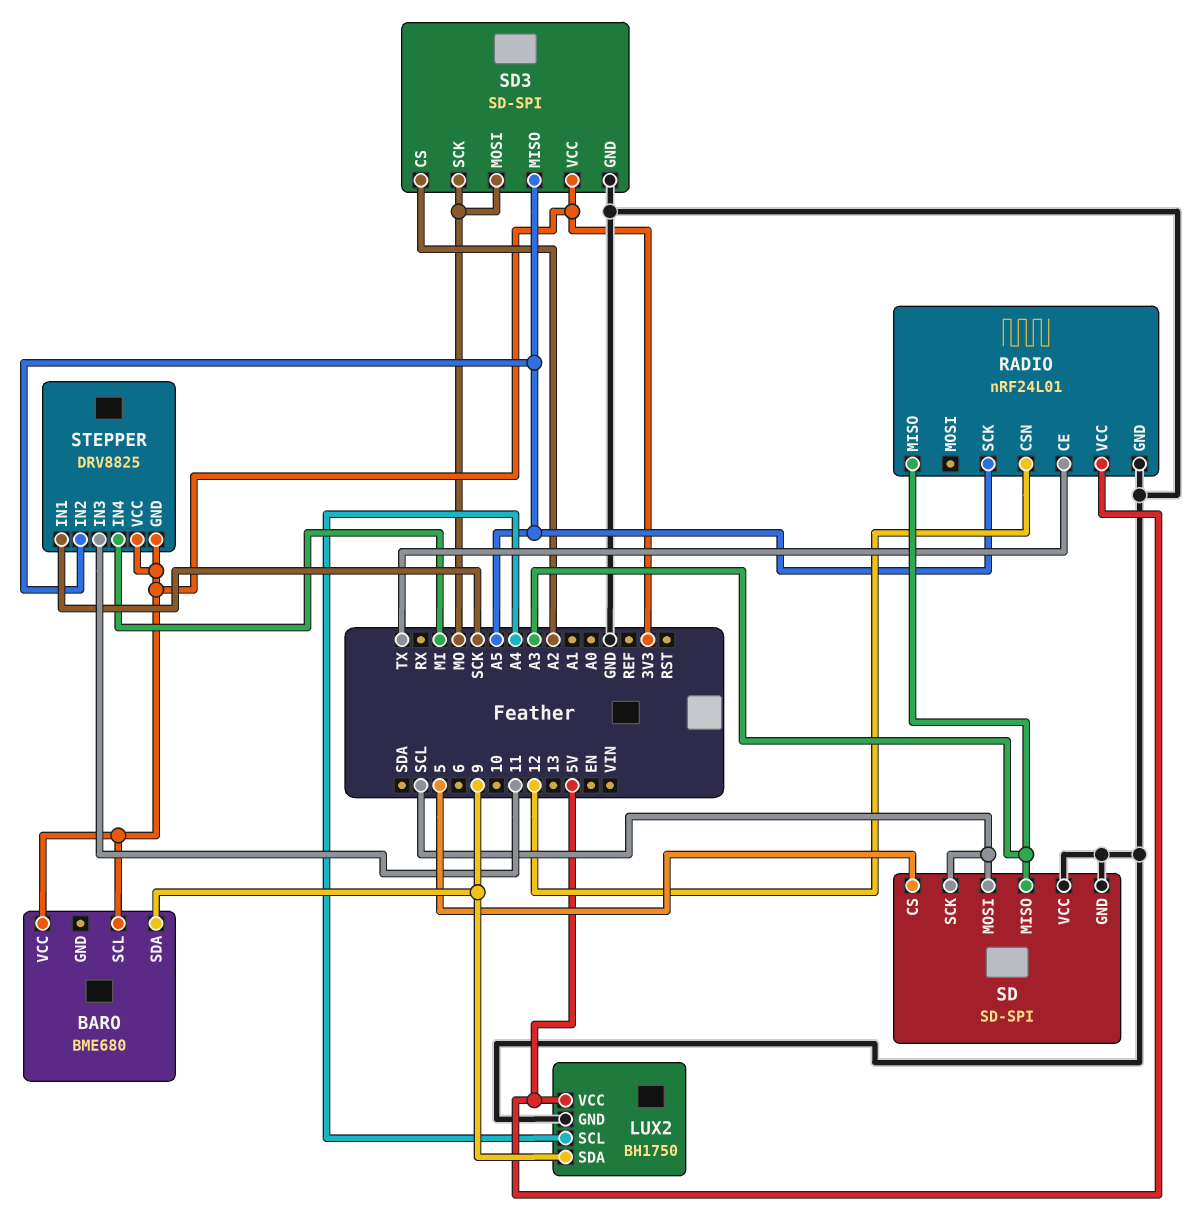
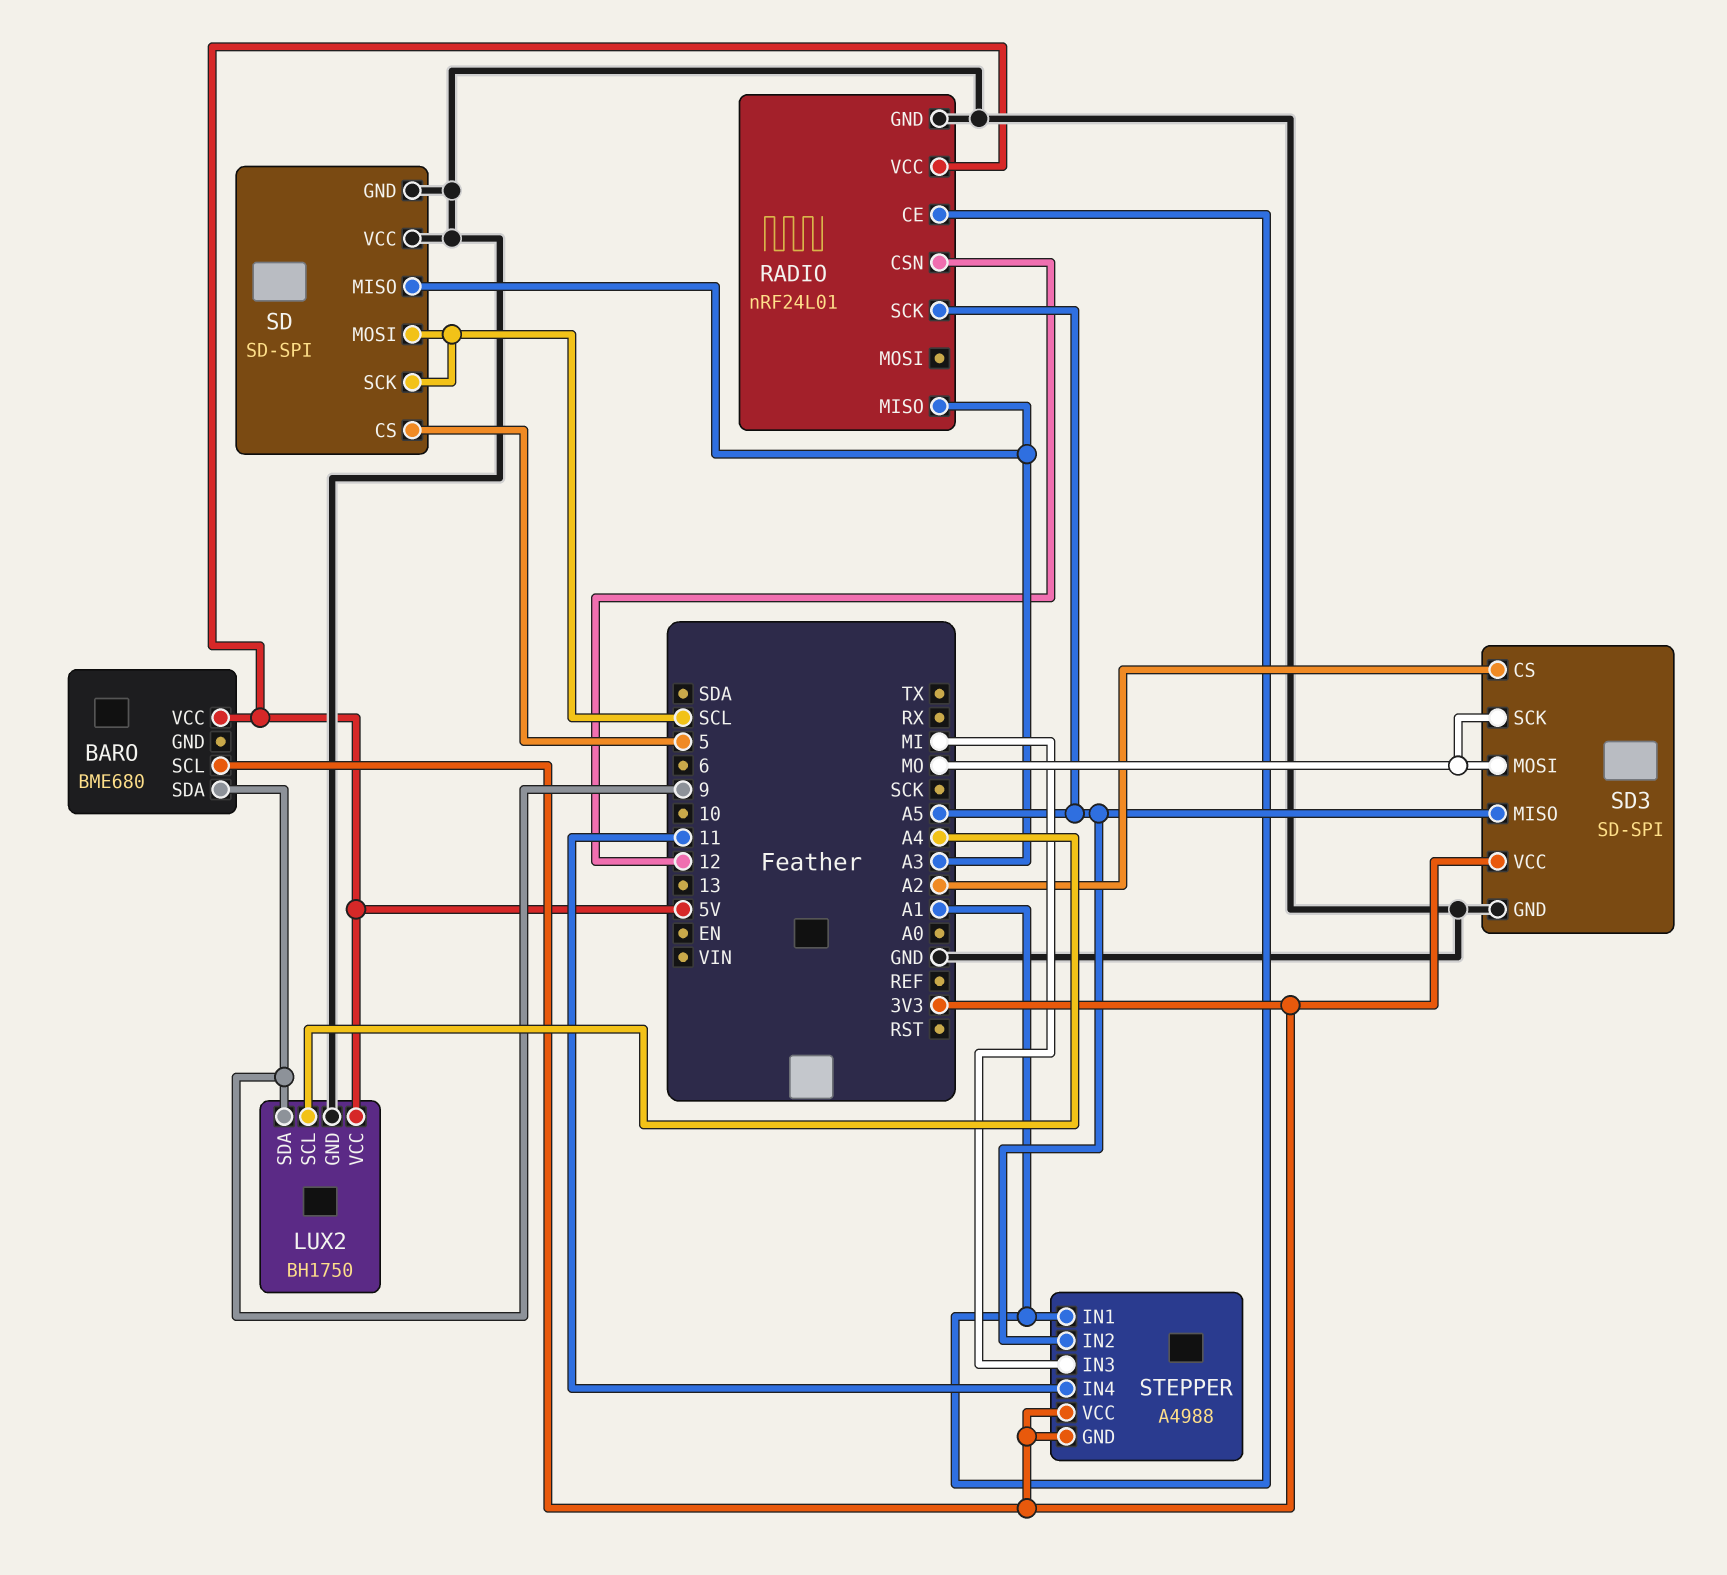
BARO pin VCC: 3V3 -> 5V
RADIO pin CE: TX -> A1
STEPPER: DRV8825 -> A4988
STEPPER pin IN1: SCK -> A1
STEPPER pin IN3: 11 -> MI
STEPPER pin IN4: MI -> 11

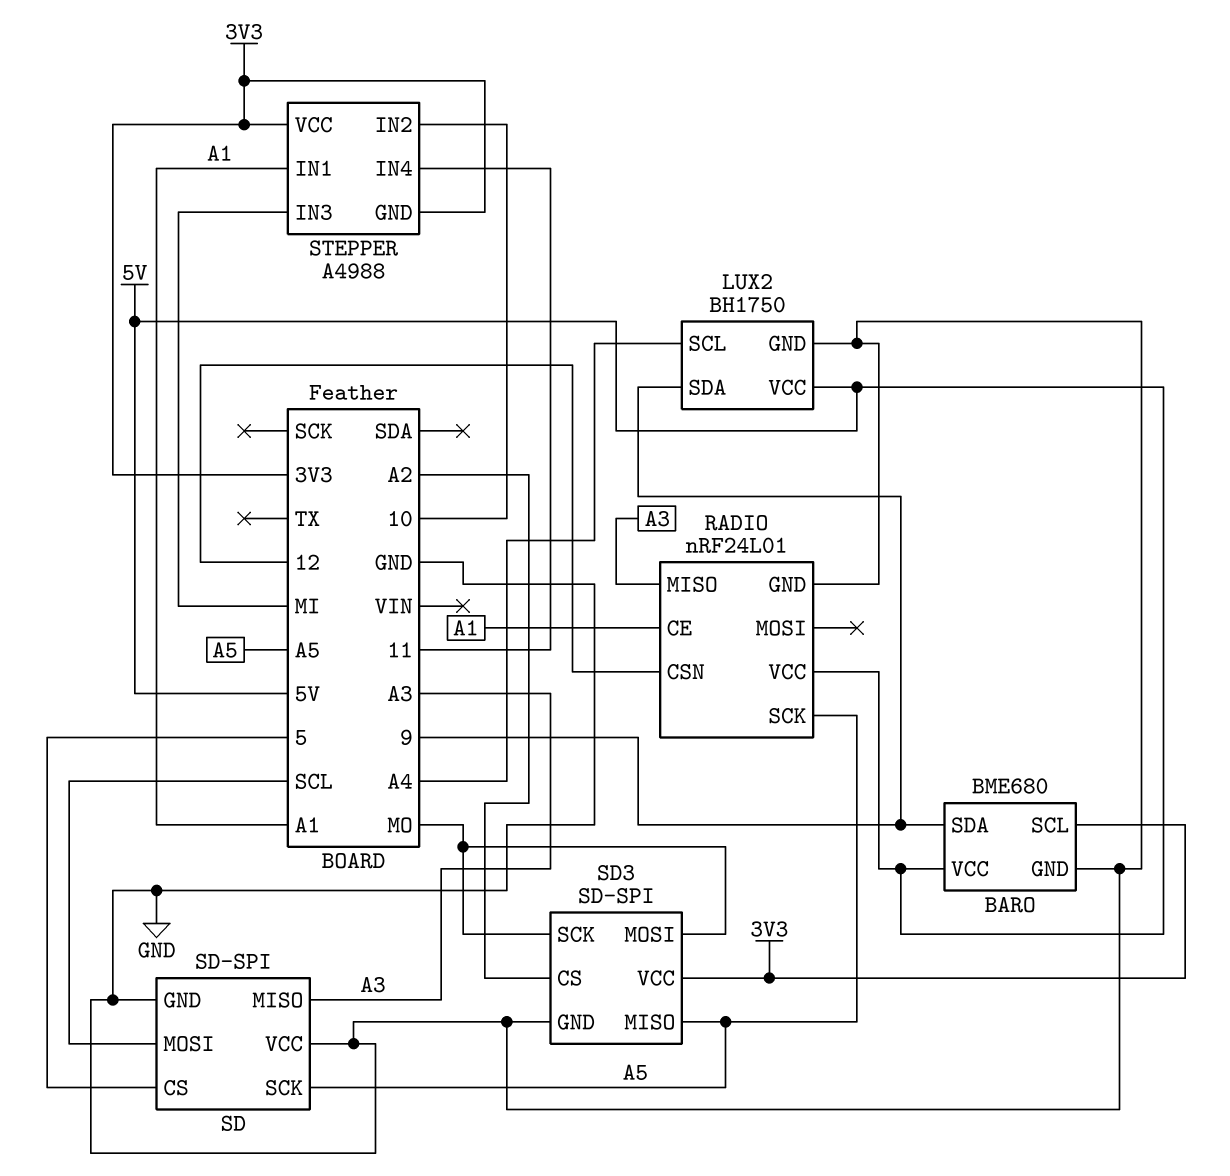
BARO pin GND: none -> GND
SD pin SCK: SCL -> A5
STEPPER pin IN2: A5 -> 10

